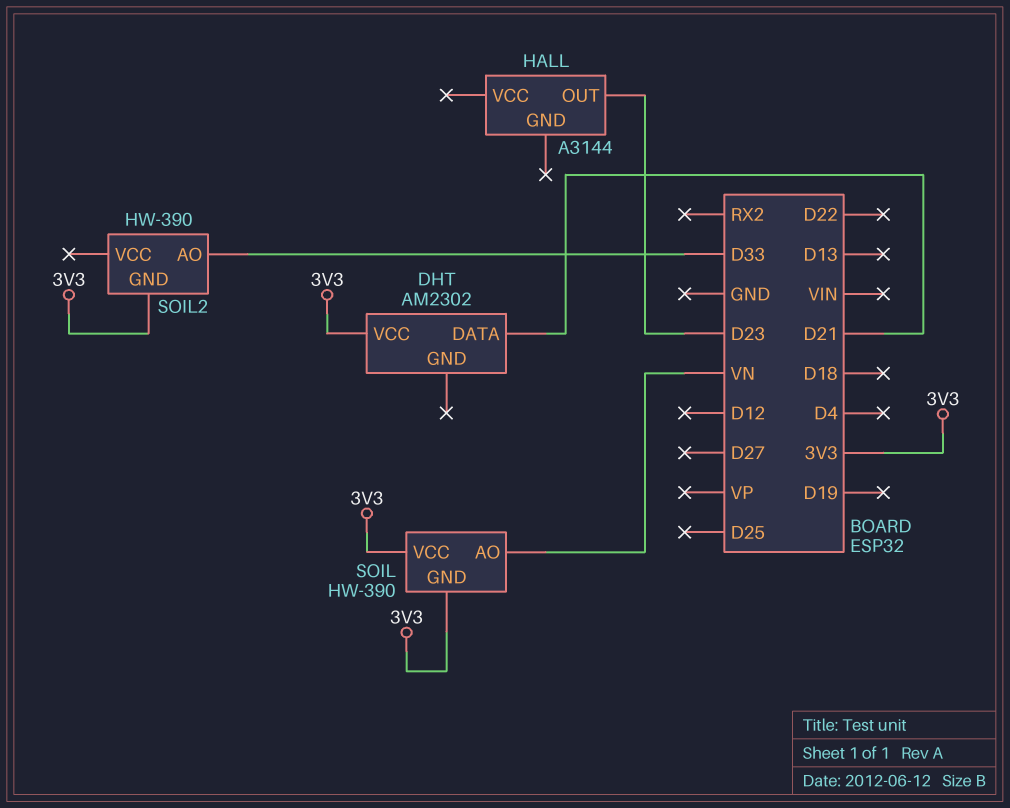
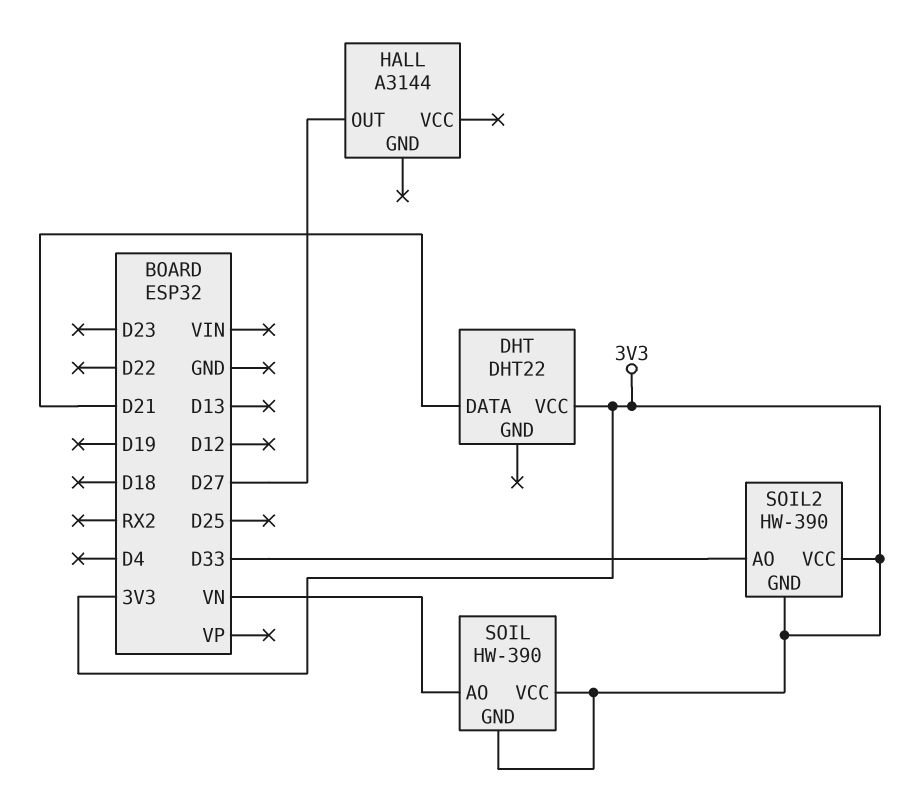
DHT: AM2302 -> DHT22
HALL pin OUT: D23 -> D27
SOIL2 pin VCC: none -> 3V3

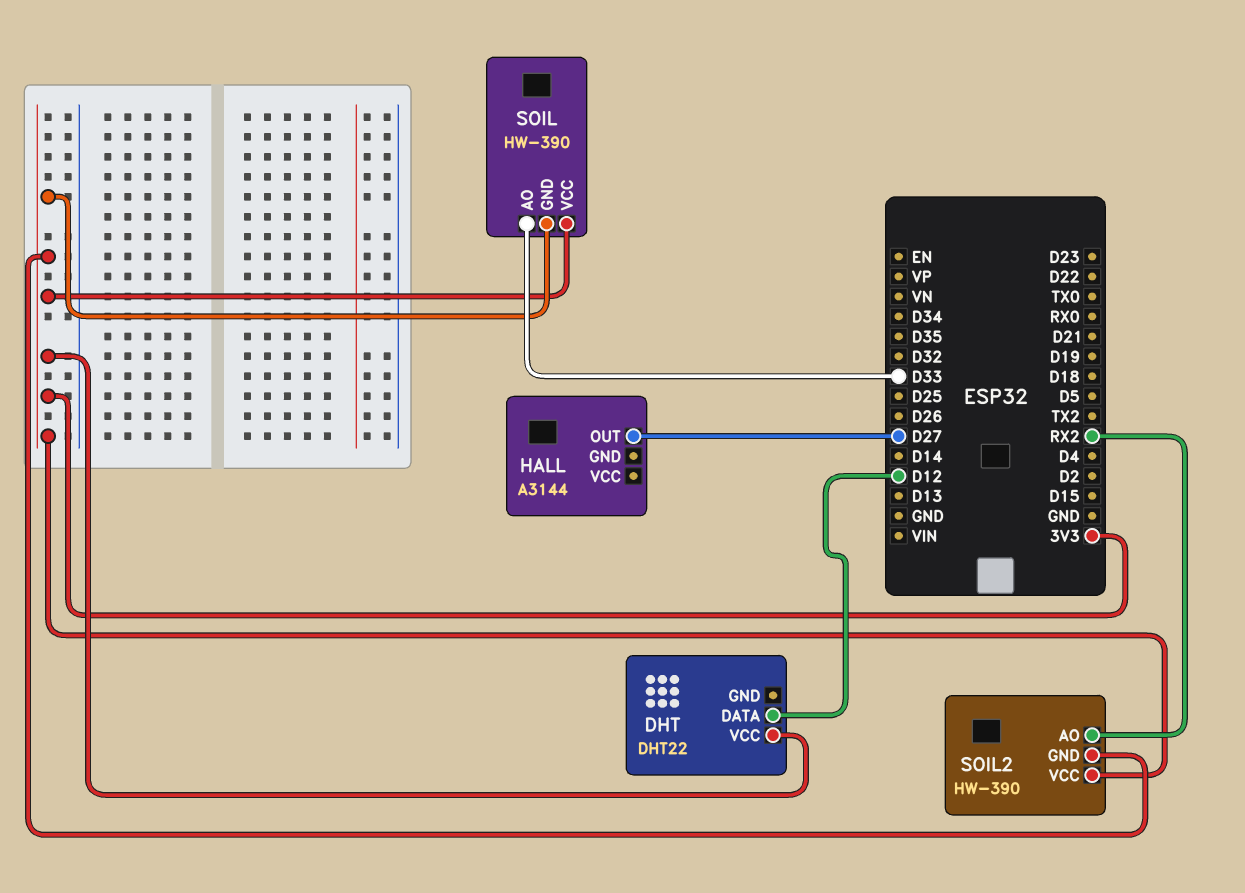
DHT pin DATA: D21 -> D12
SOIL pin AO: VN -> D33
SOIL2 pin AO: D33 -> RX2

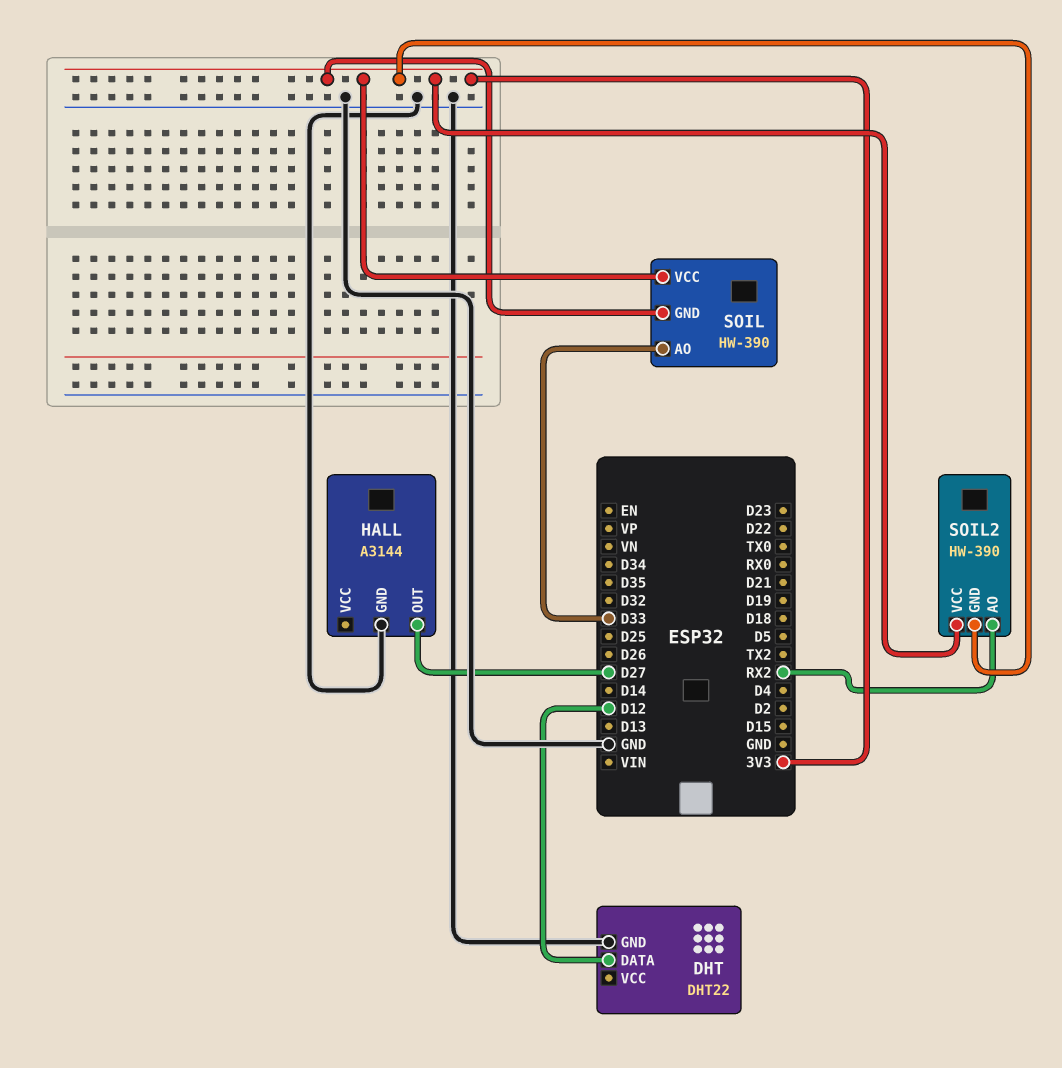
DHT pin GND: none -> GND
DHT pin VCC: 3V3 -> none
HALL pin GND: none -> GND

